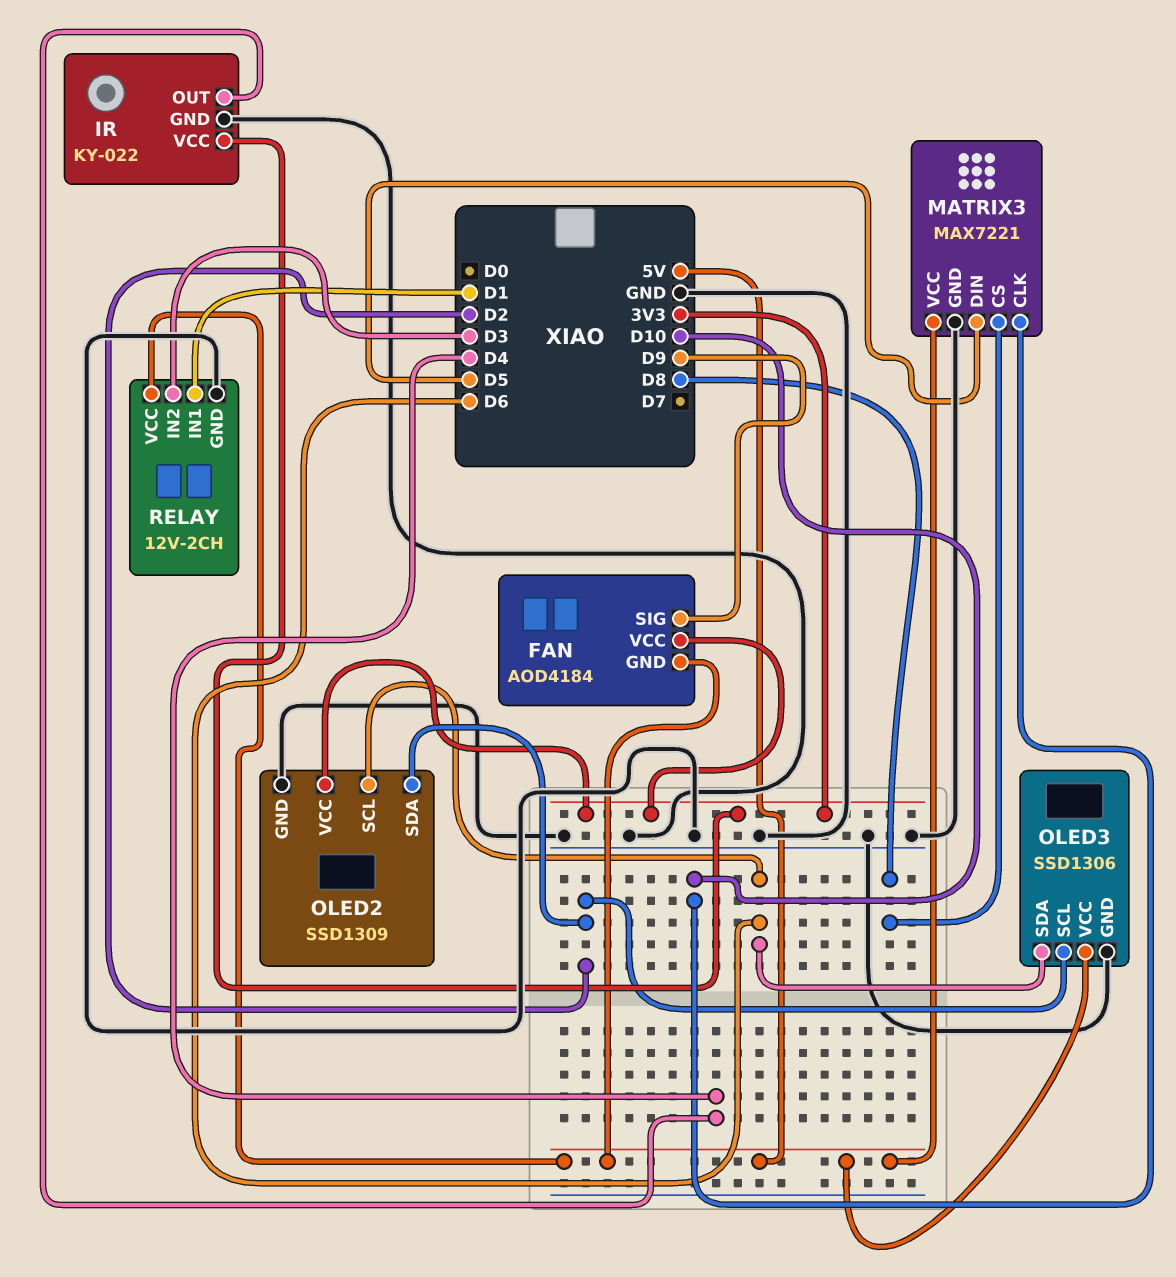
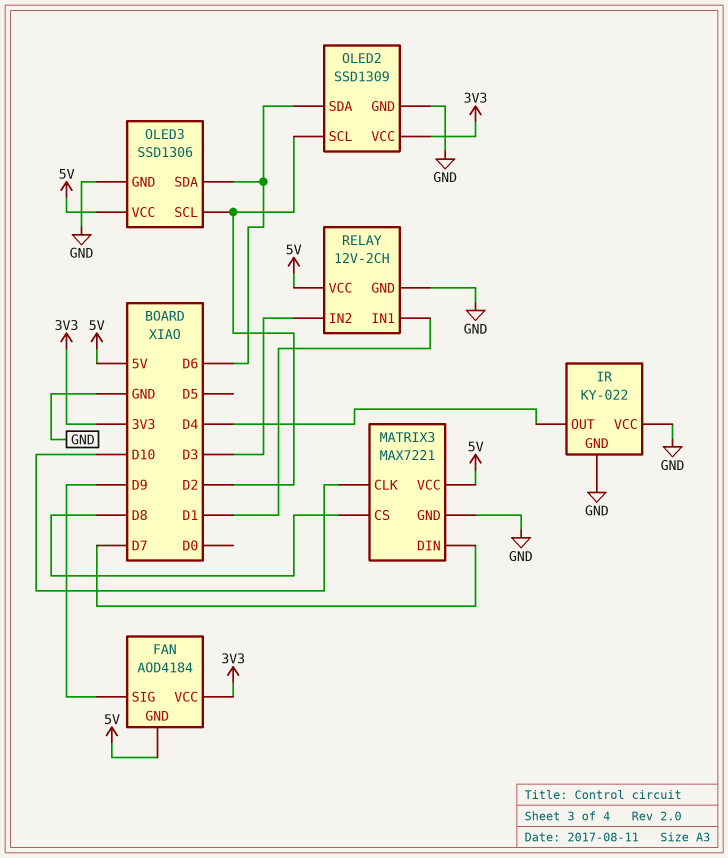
IR pin VCC: 3V3 -> GND
MATRIX3 pin DIN: D5 -> D7
OLED2 pin SCL: D6 -> D2
OLED2 pin SDA: D2 -> D6

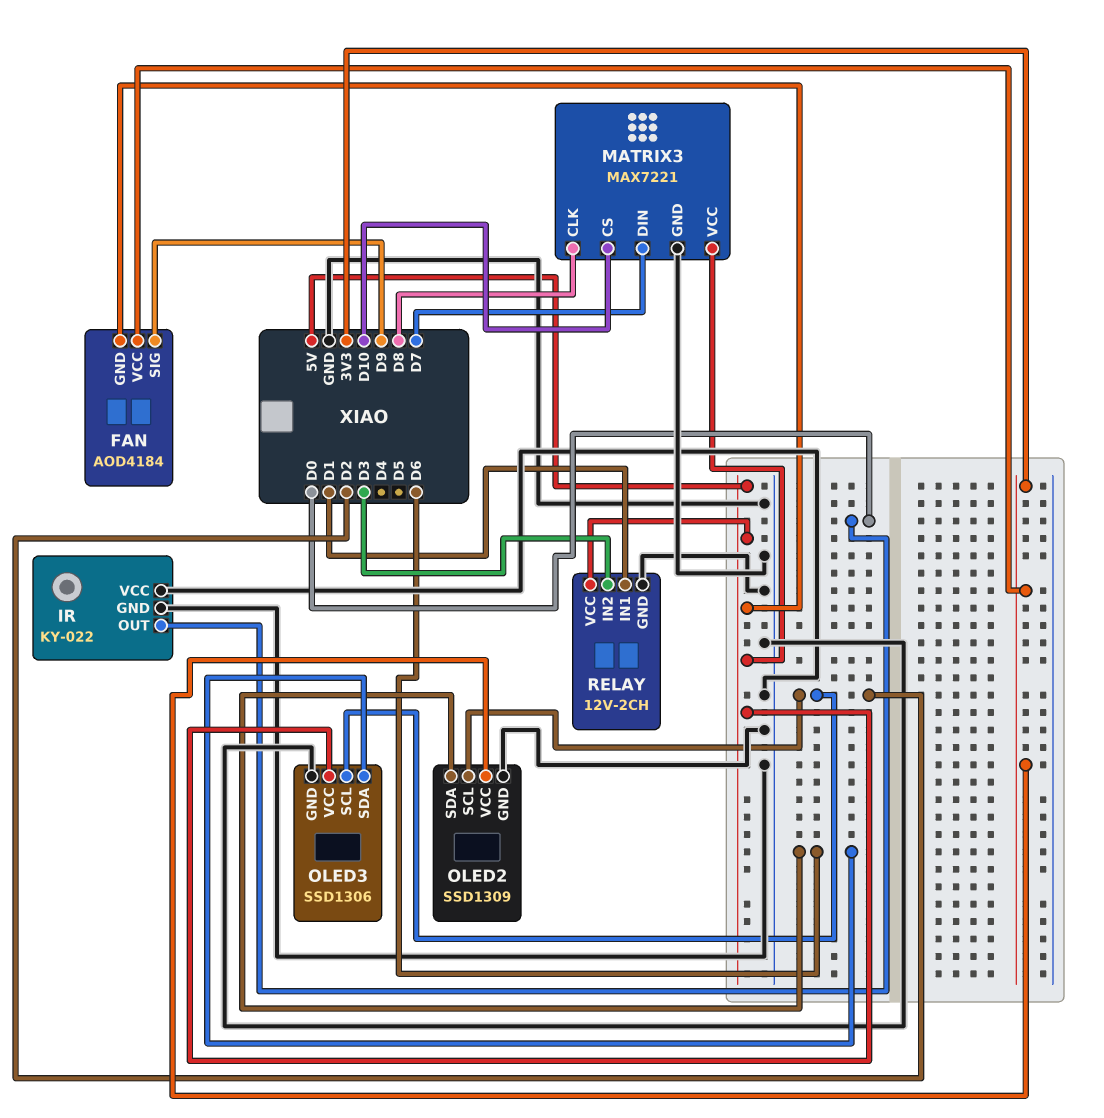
IR pin OUT: D4 -> D0
MATRIX3 pin CLK: D10 -> D8
MATRIX3 pin CS: D8 -> D10

